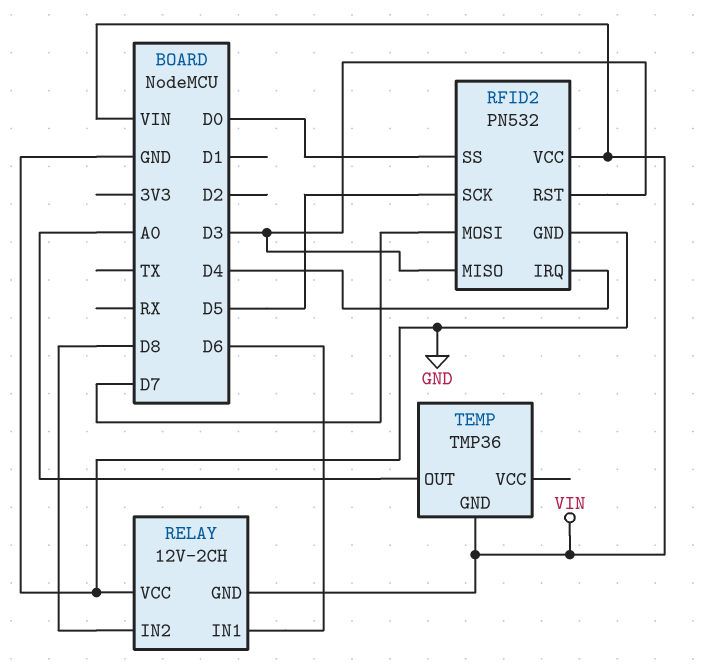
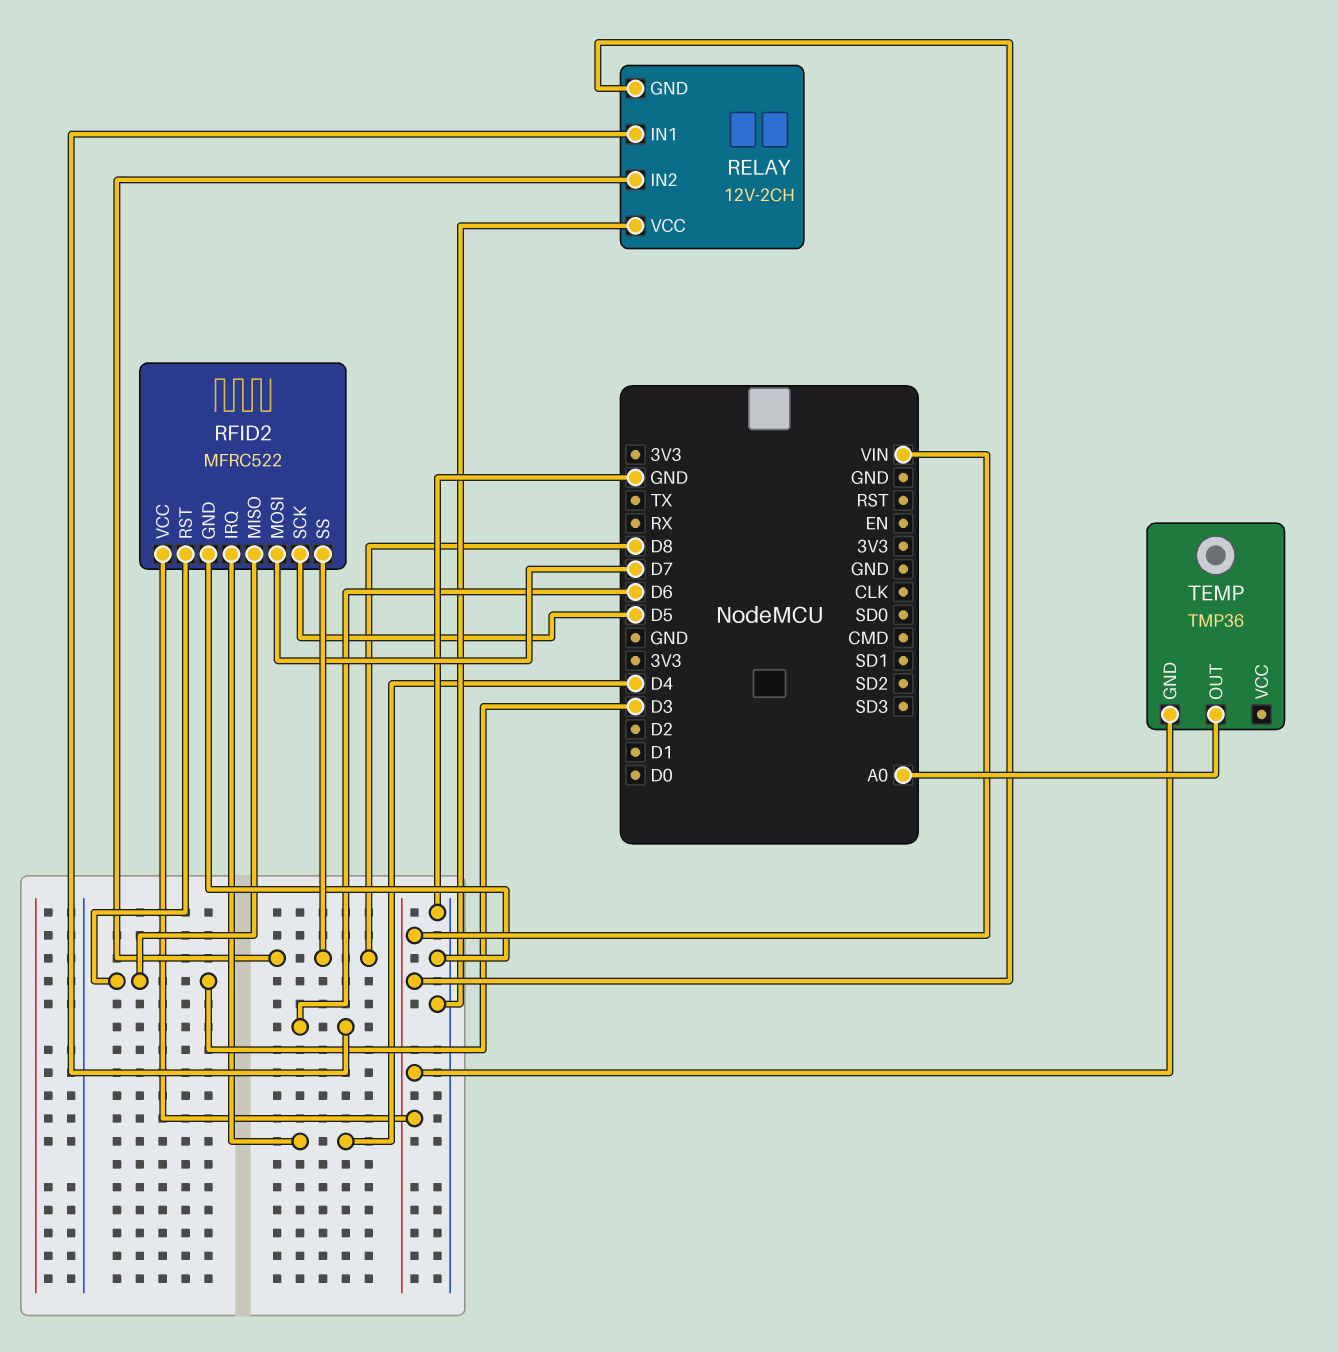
RFID2: PN532 -> MFRC522
RFID2 pin SS: D0 -> D8

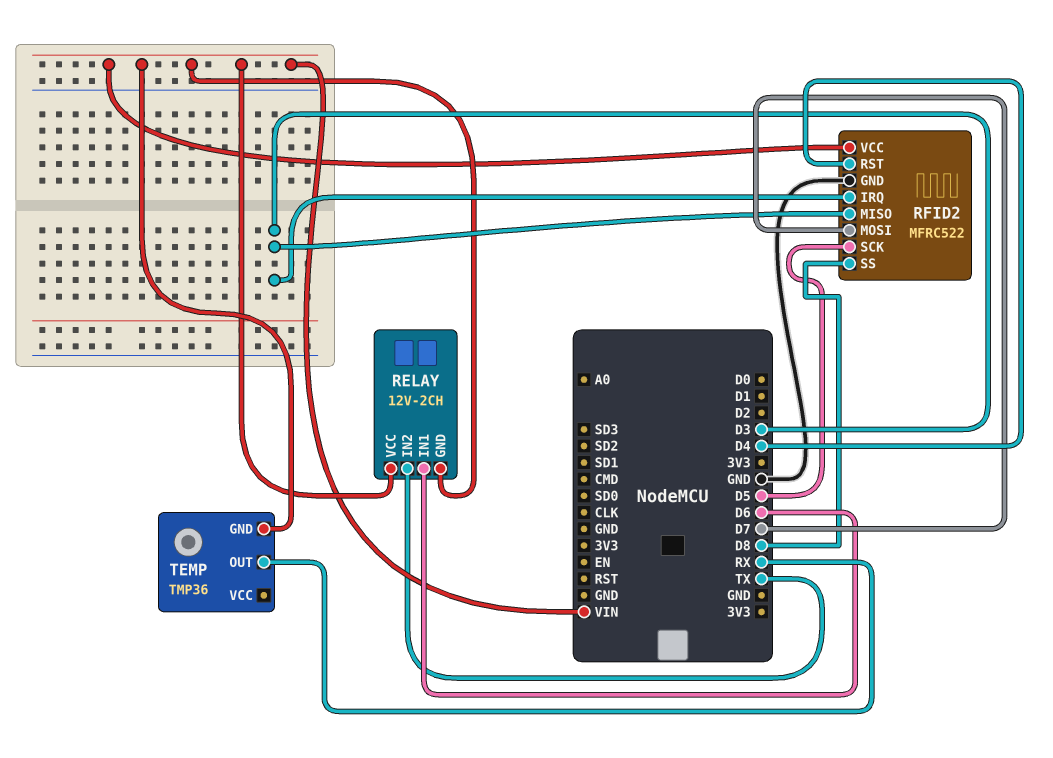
RELAY pin IN2: D8 -> TX
RELAY pin VCC: GND -> VIN
RFID2 pin IRQ: D4 -> D3
RFID2 pin RST: D3 -> D4
TEMP pin OUT: A0 -> RX

